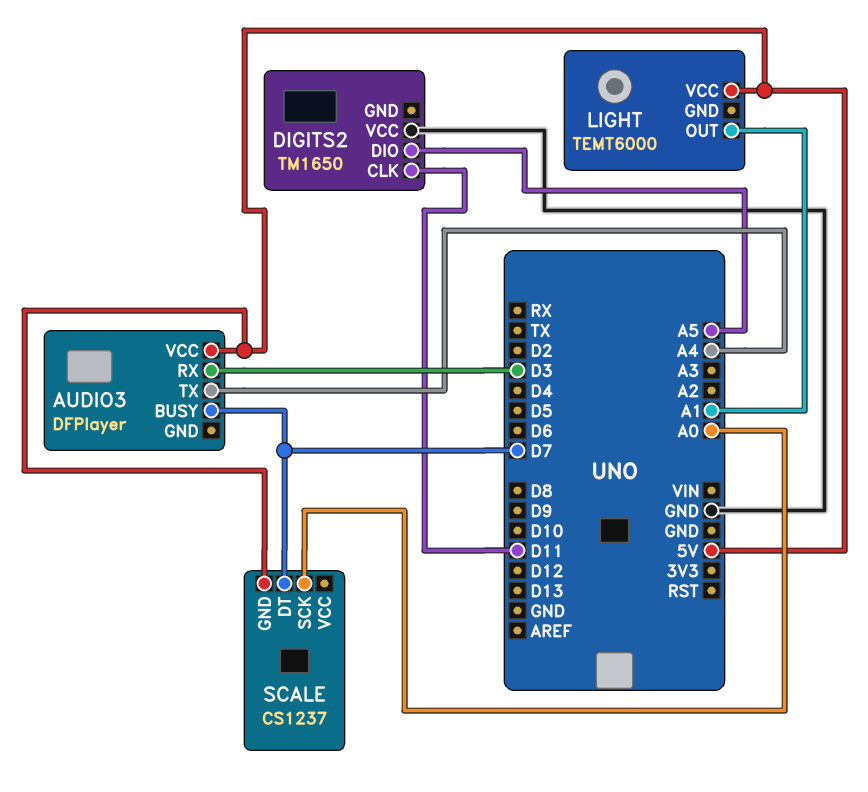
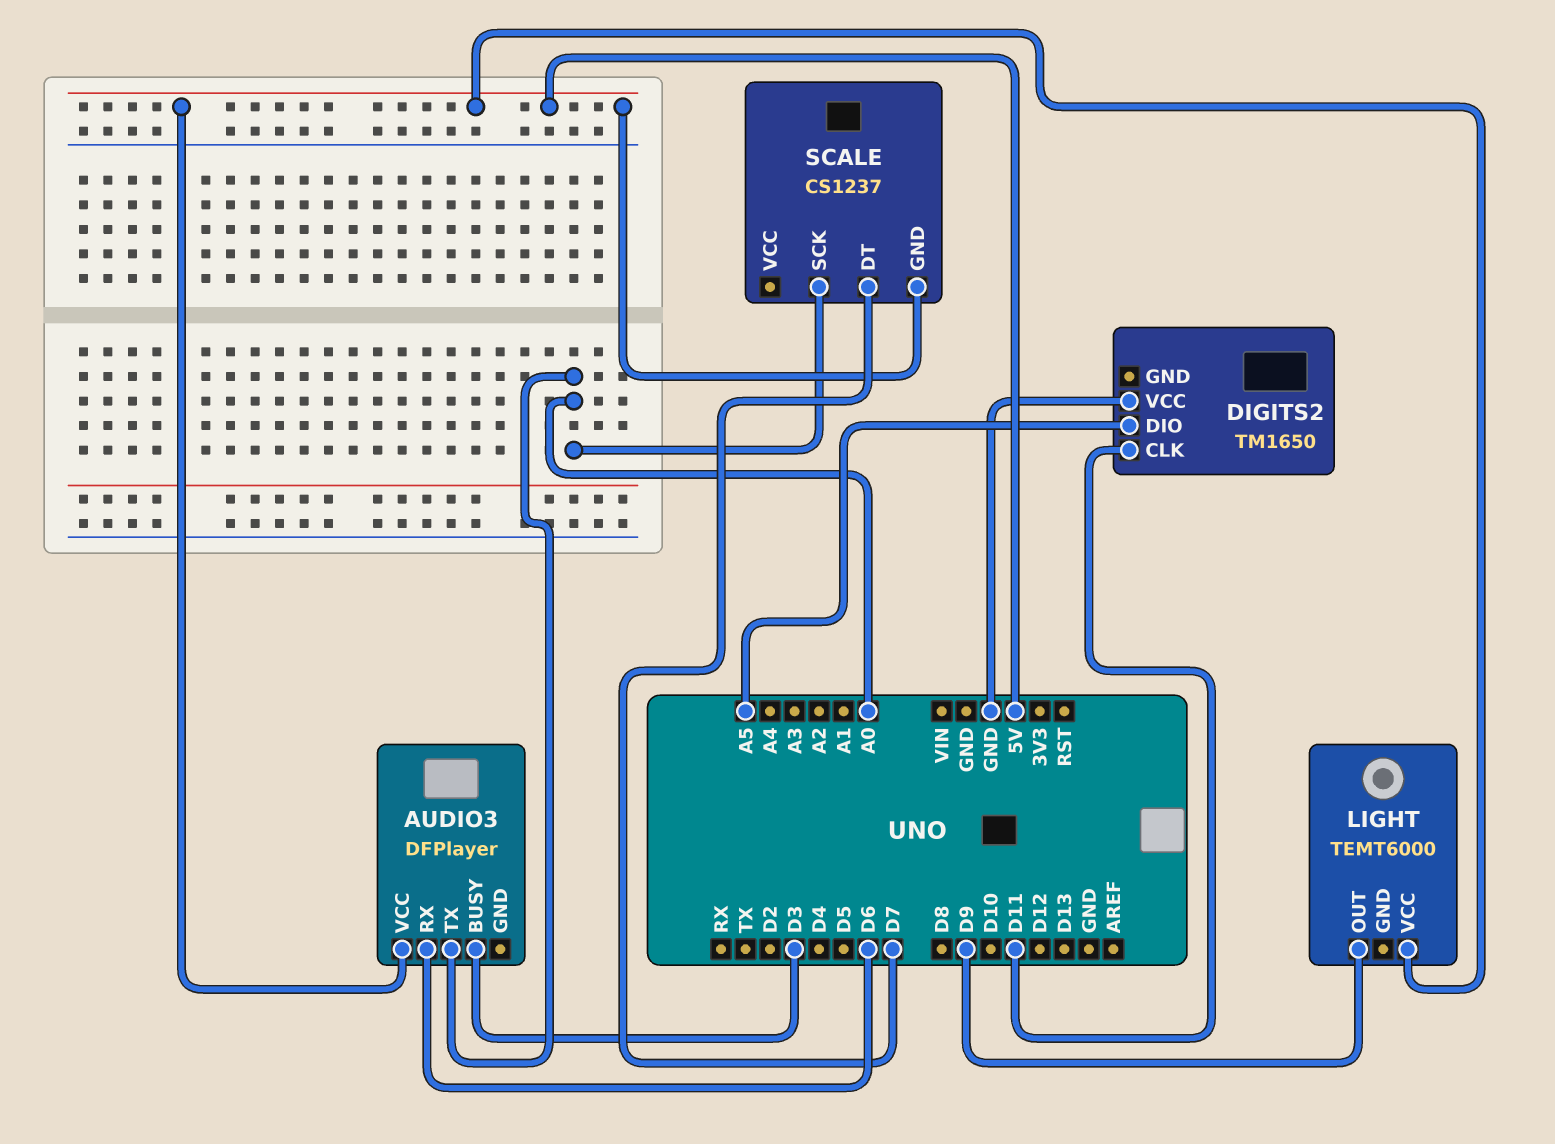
AUDIO3 pin BUSY: D7 -> D3
AUDIO3 pin RX: D3 -> D6
AUDIO3 pin TX: A4 -> A0
LIGHT pin OUT: A1 -> D9

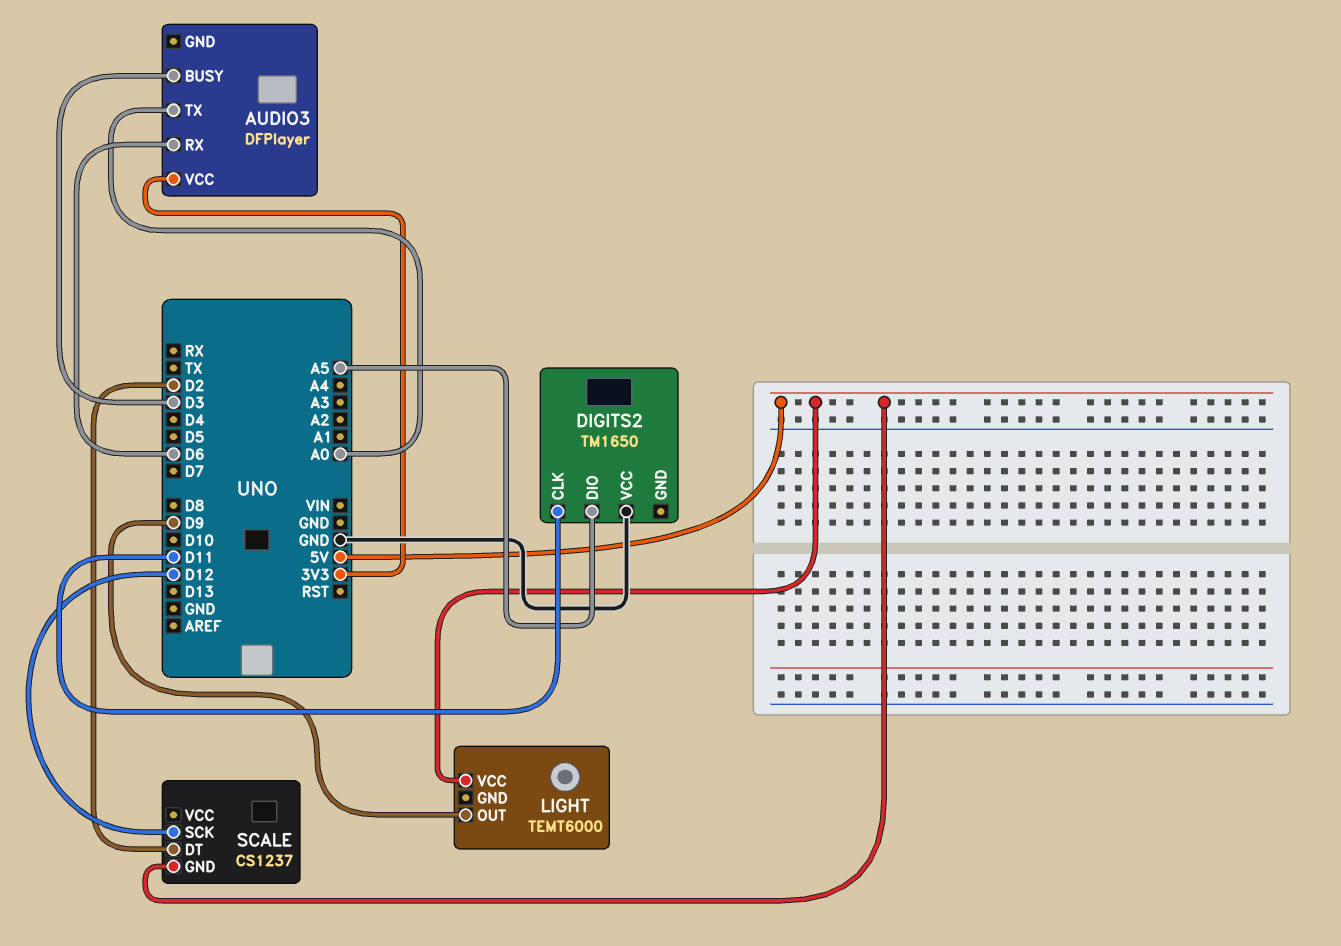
AUDIO3 pin VCC: 5V -> 3V3
SCALE pin DT: D7 -> D2
SCALE pin SCK: A0 -> D12

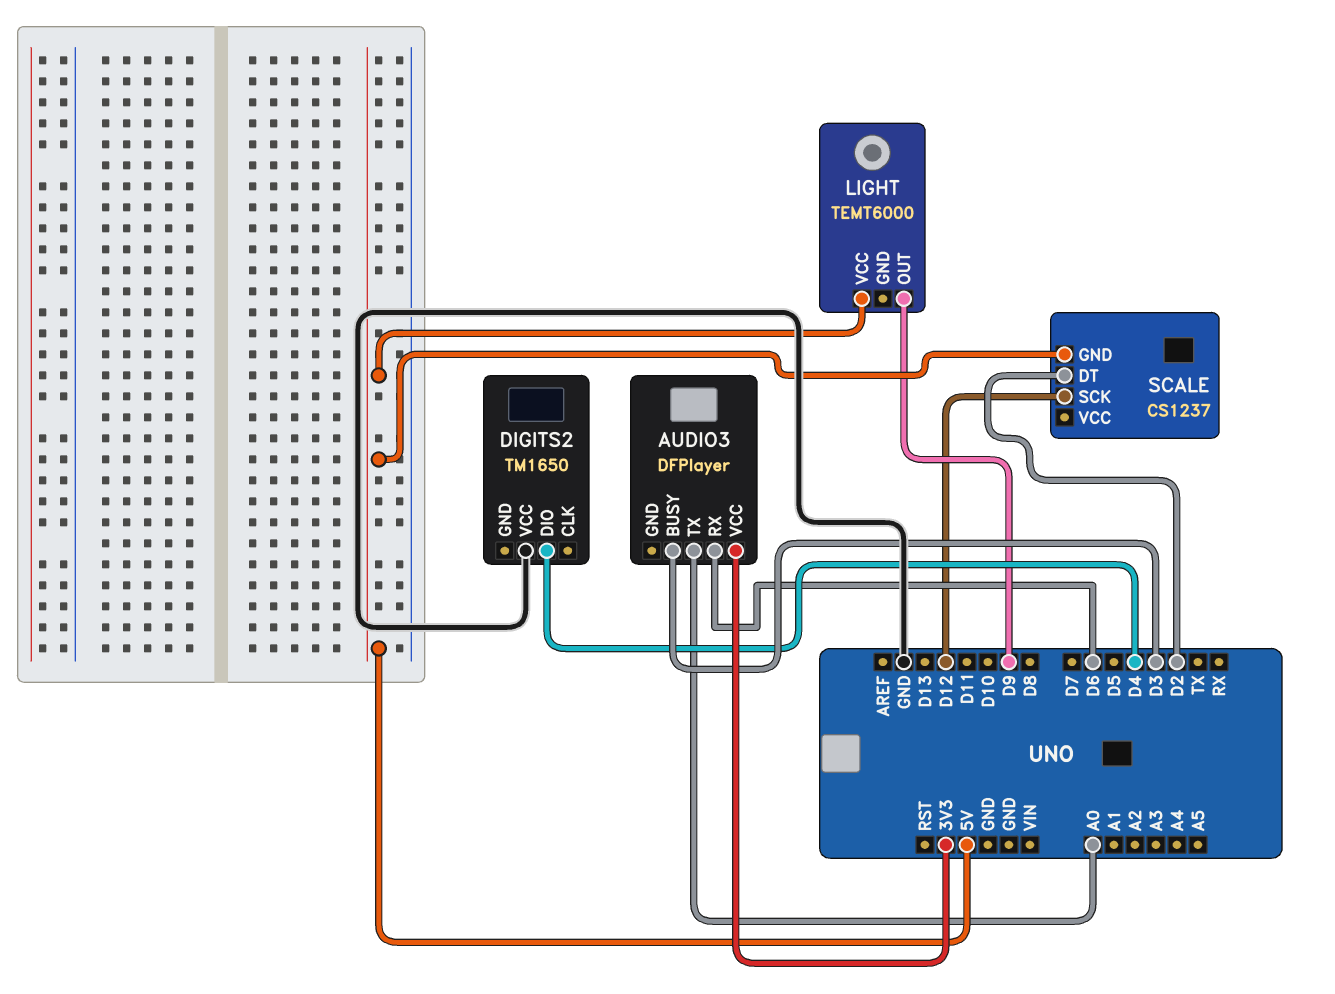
DIGITS2 pin CLK: D11 -> none
DIGITS2 pin DIO: A5 -> D4

